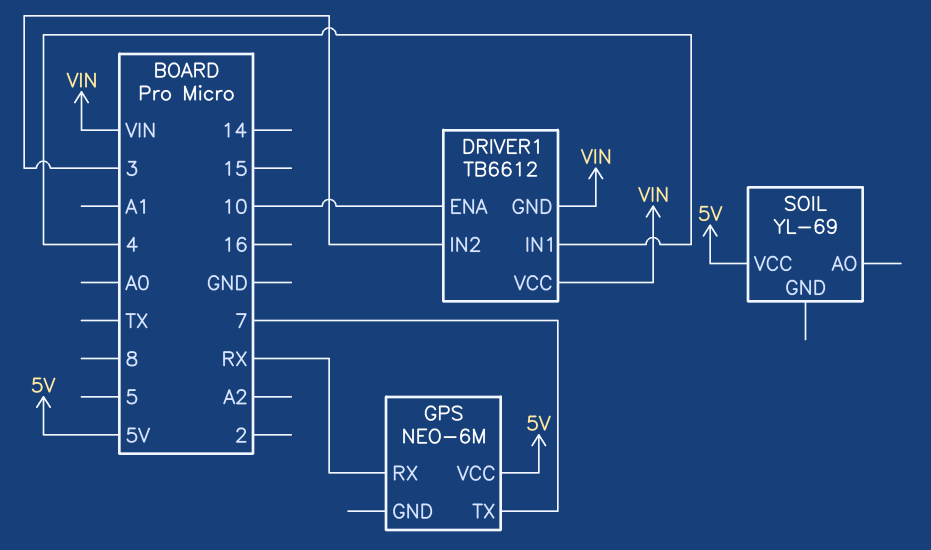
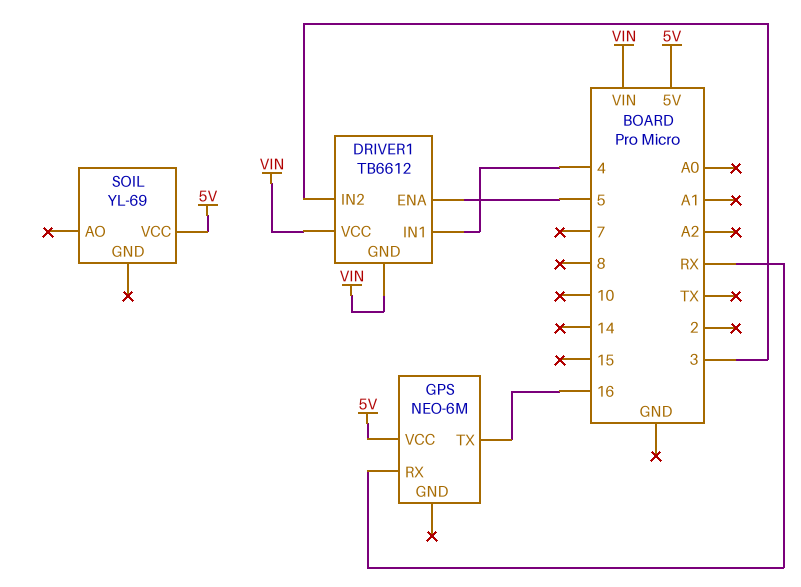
DRIVER1 pin ENA: 10 -> 5
GPS pin TX: 7 -> 16

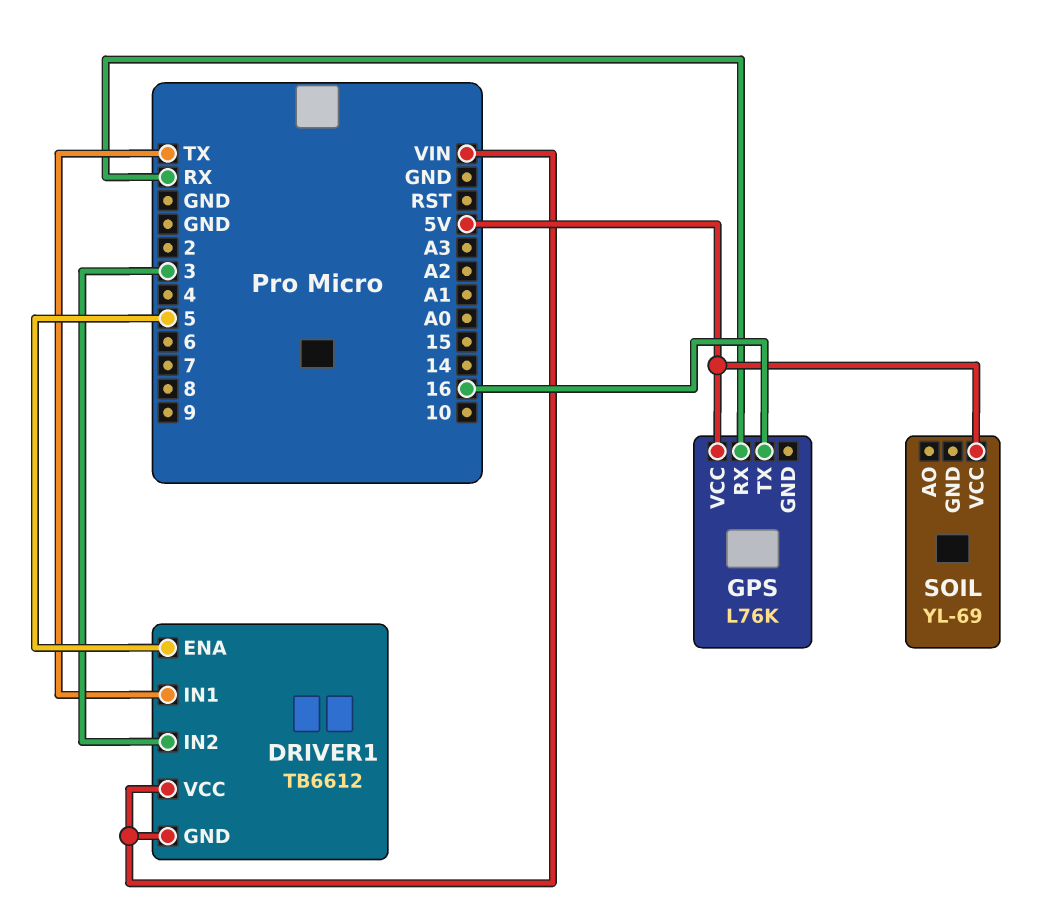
DRIVER1 pin IN1: 4 -> TX
GPS: NEO-6M -> L76K

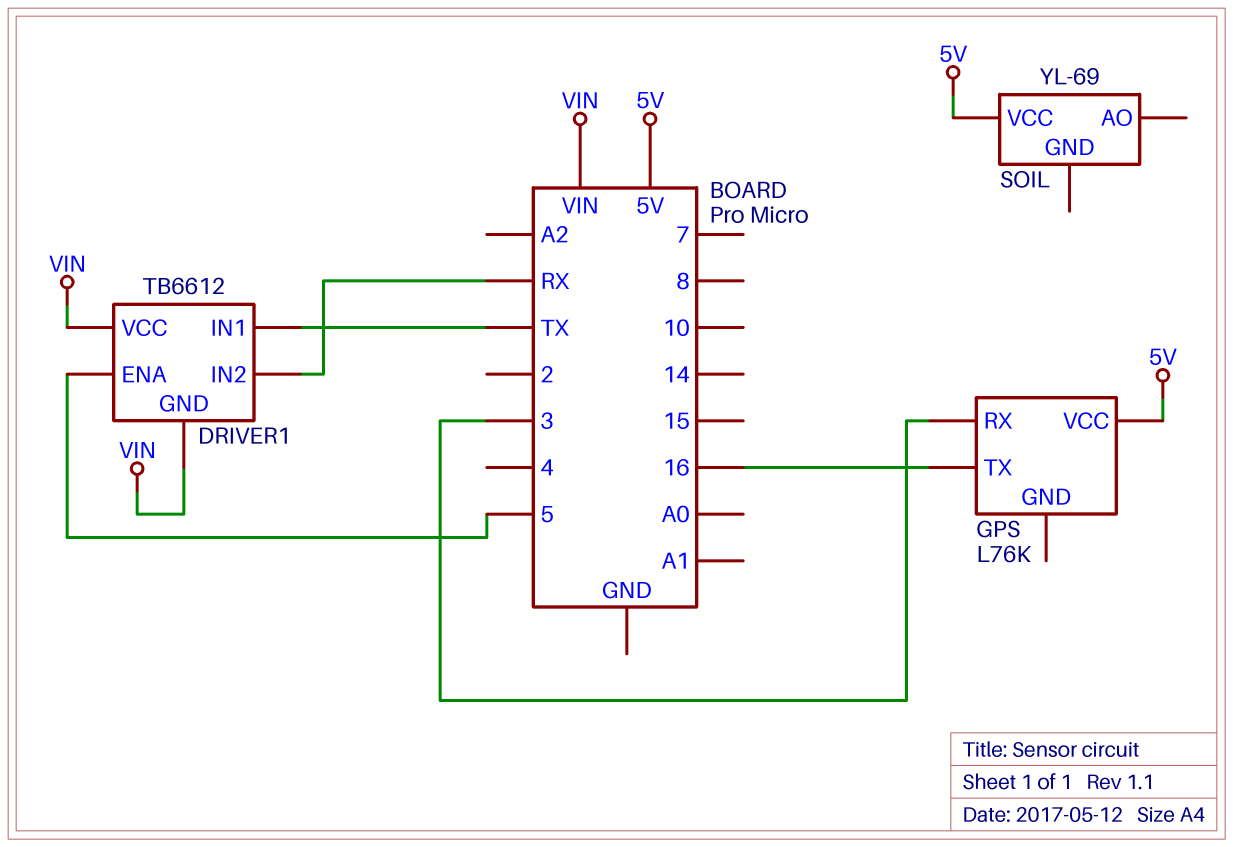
DRIVER1 pin IN2: 3 -> RX
GPS pin RX: RX -> 3

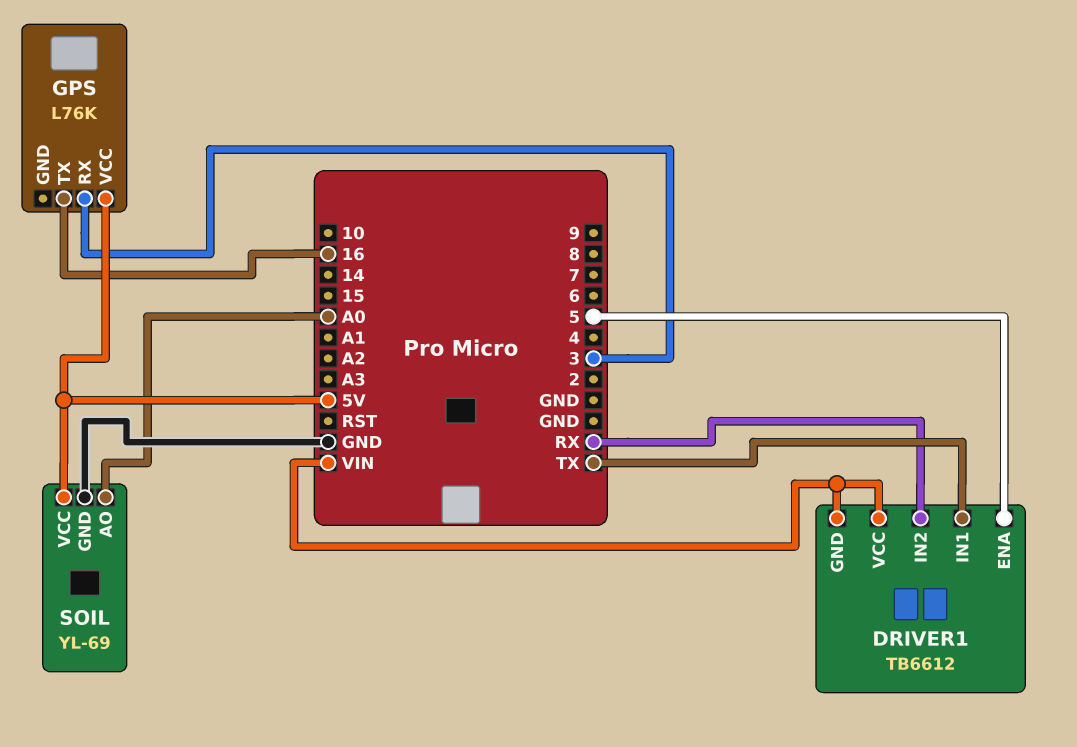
SOIL pin AO: none -> A0
SOIL pin GND: none -> GND

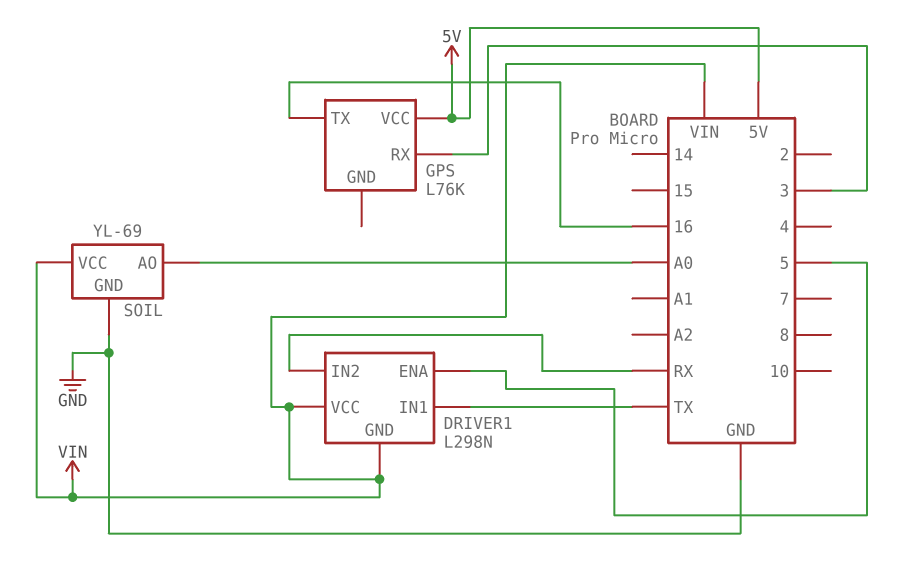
DRIVER1: TB6612 -> L298N
SOIL pin VCC: 5V -> VIN

